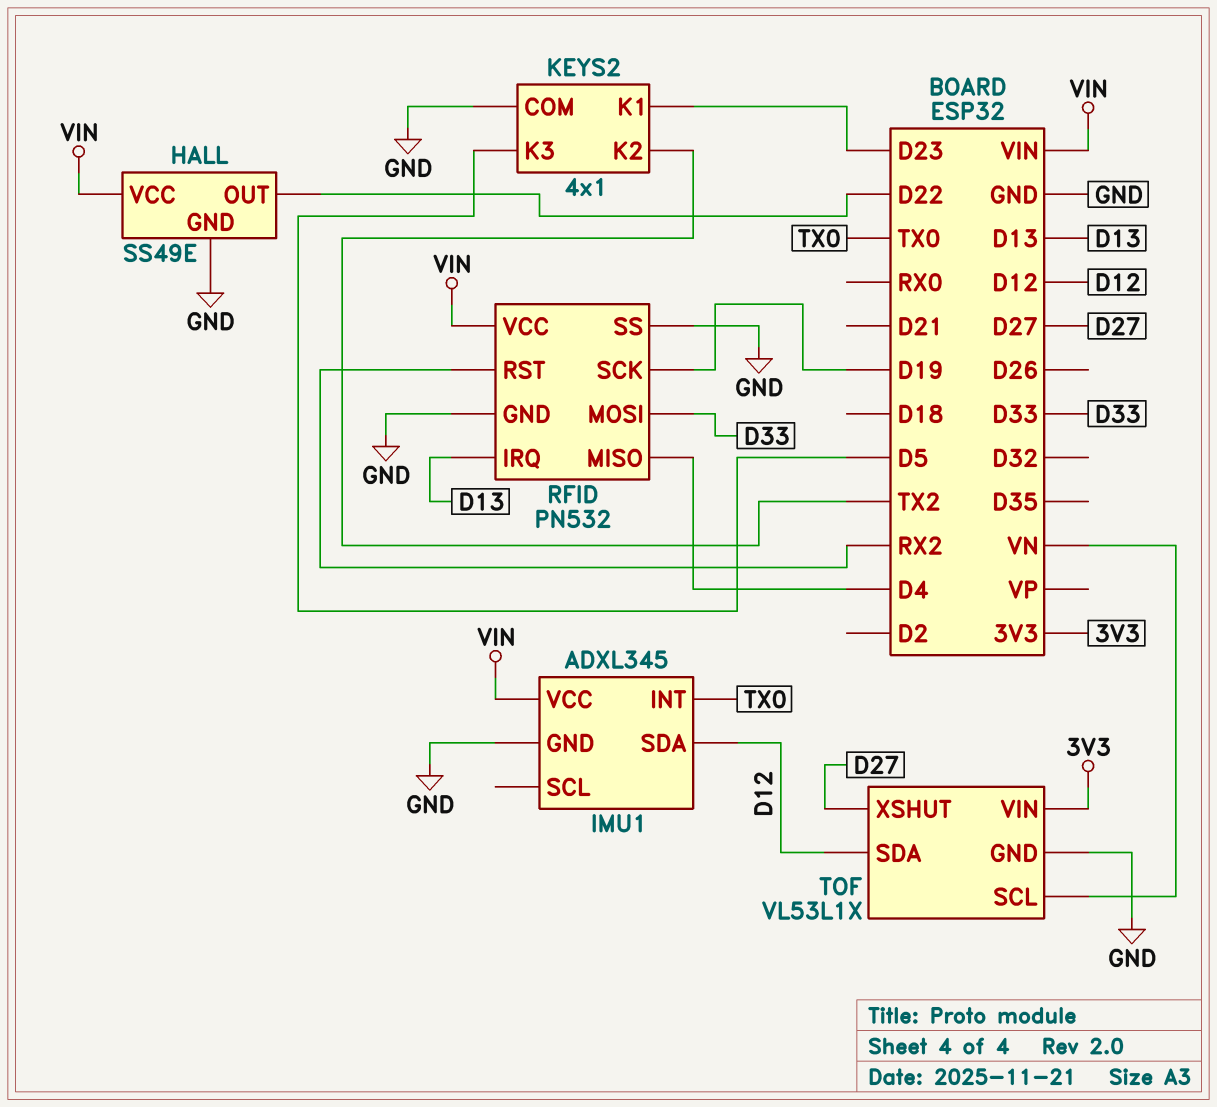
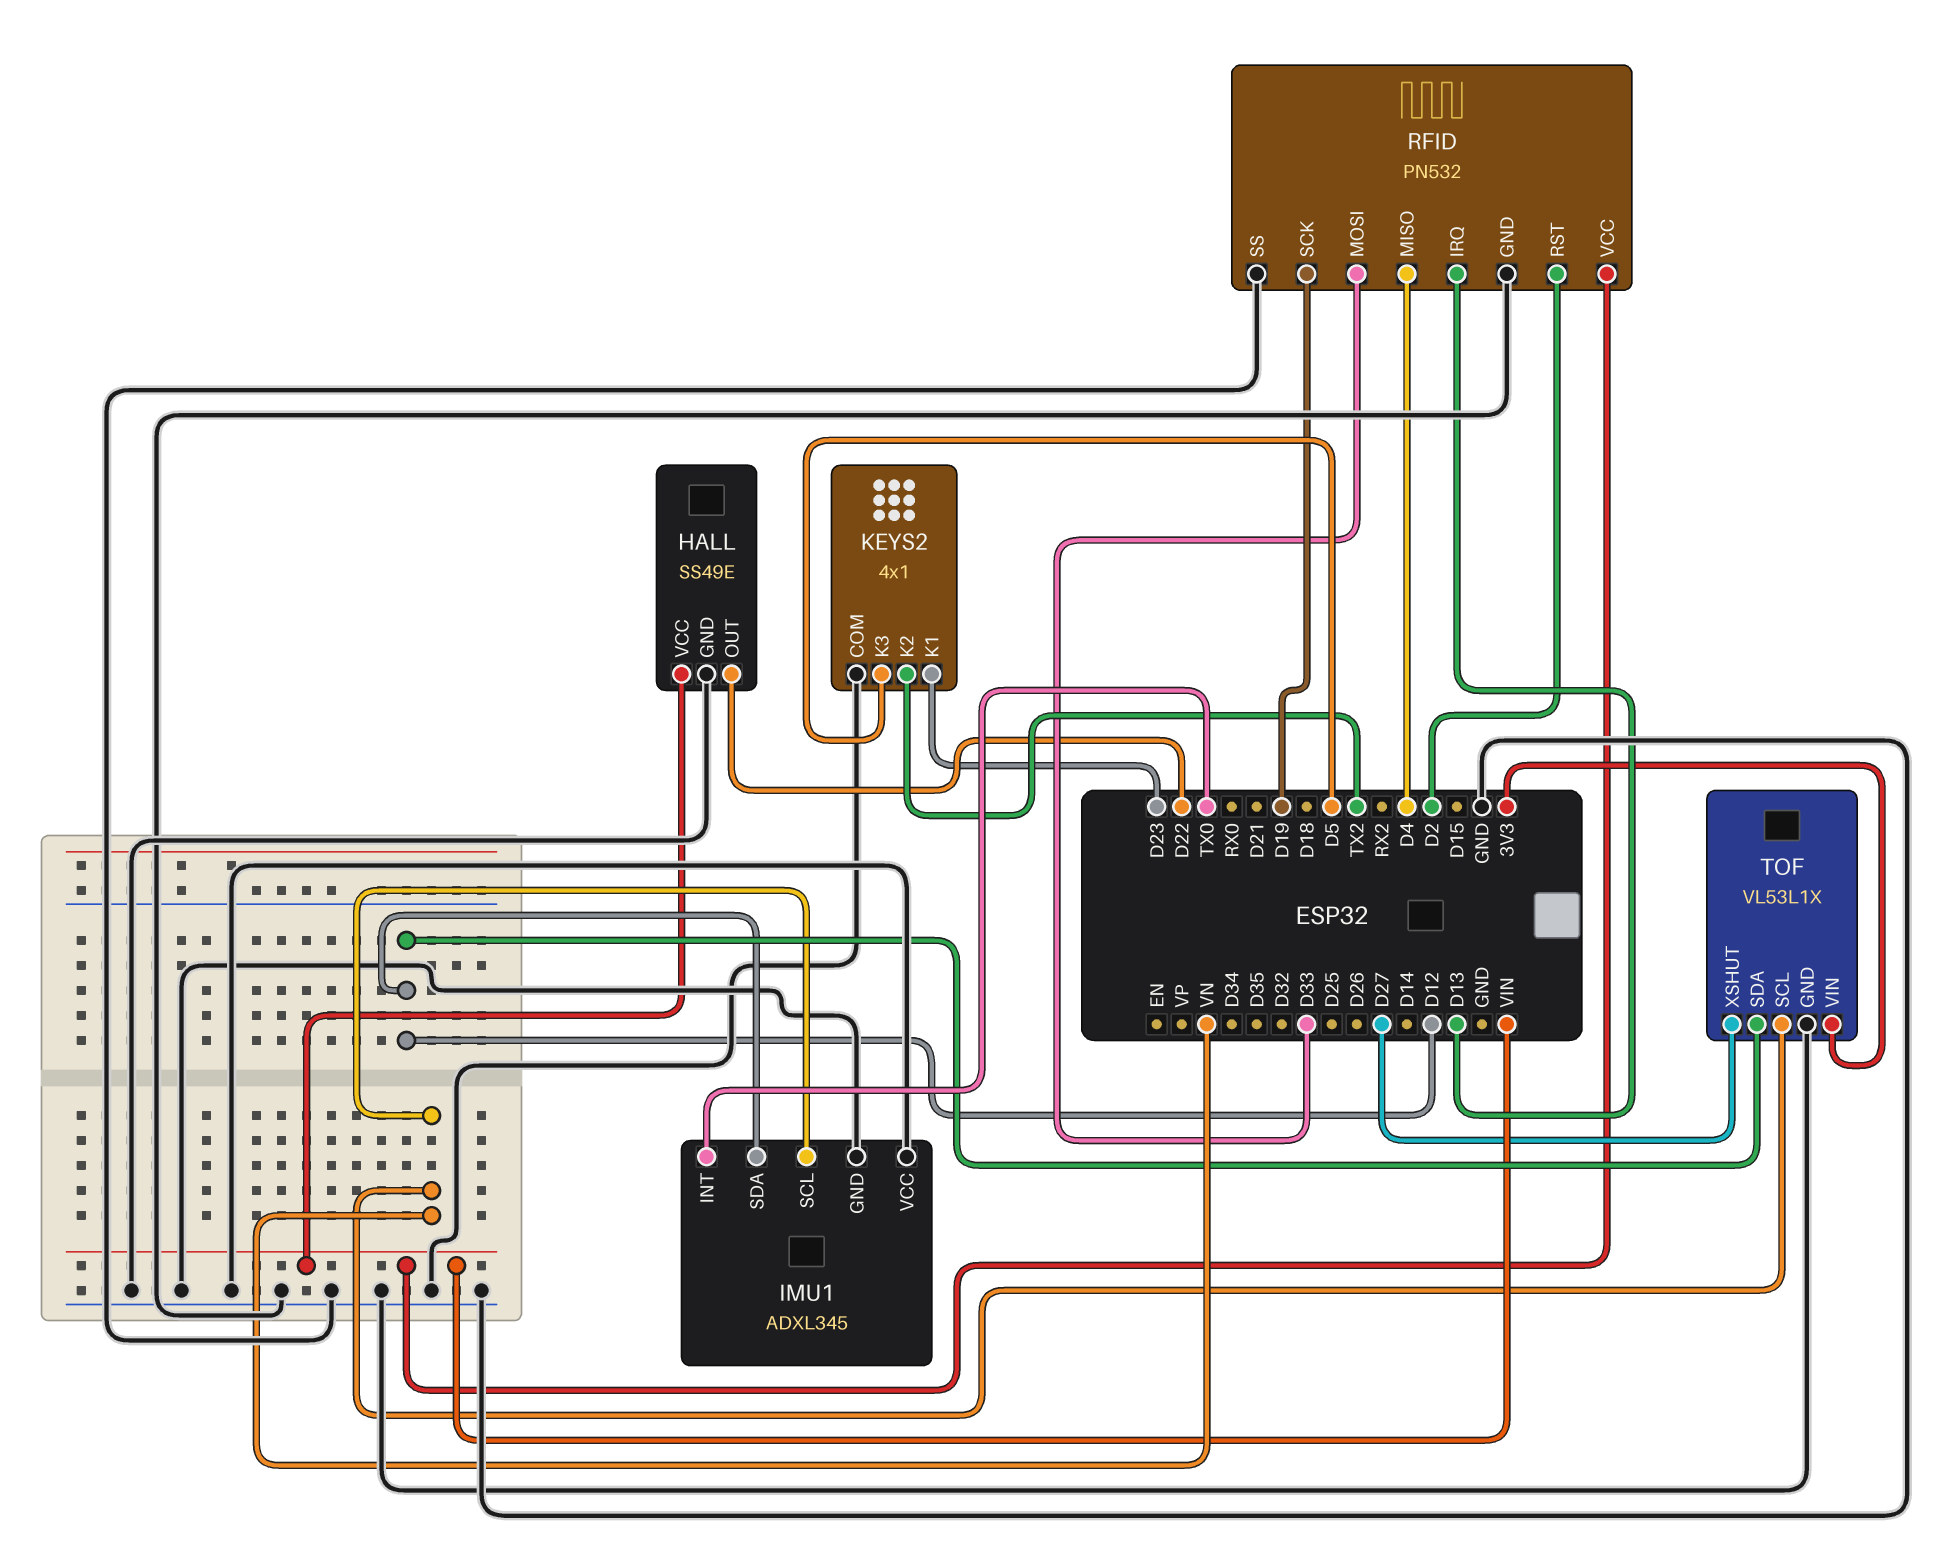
IMU1 pin SCL: none -> VN
IMU1 pin VCC: VIN -> GND
RFID pin RST: RX2 -> D2

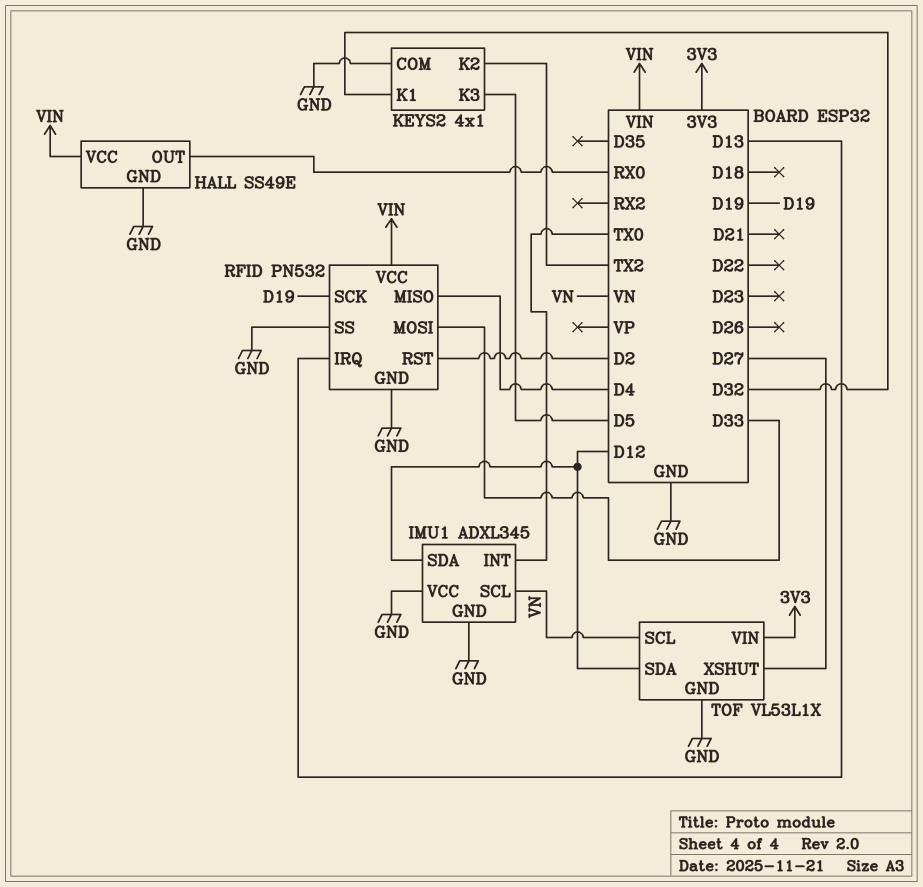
HALL pin OUT: D22 -> RX0
KEYS2 pin K1: D23 -> D32

